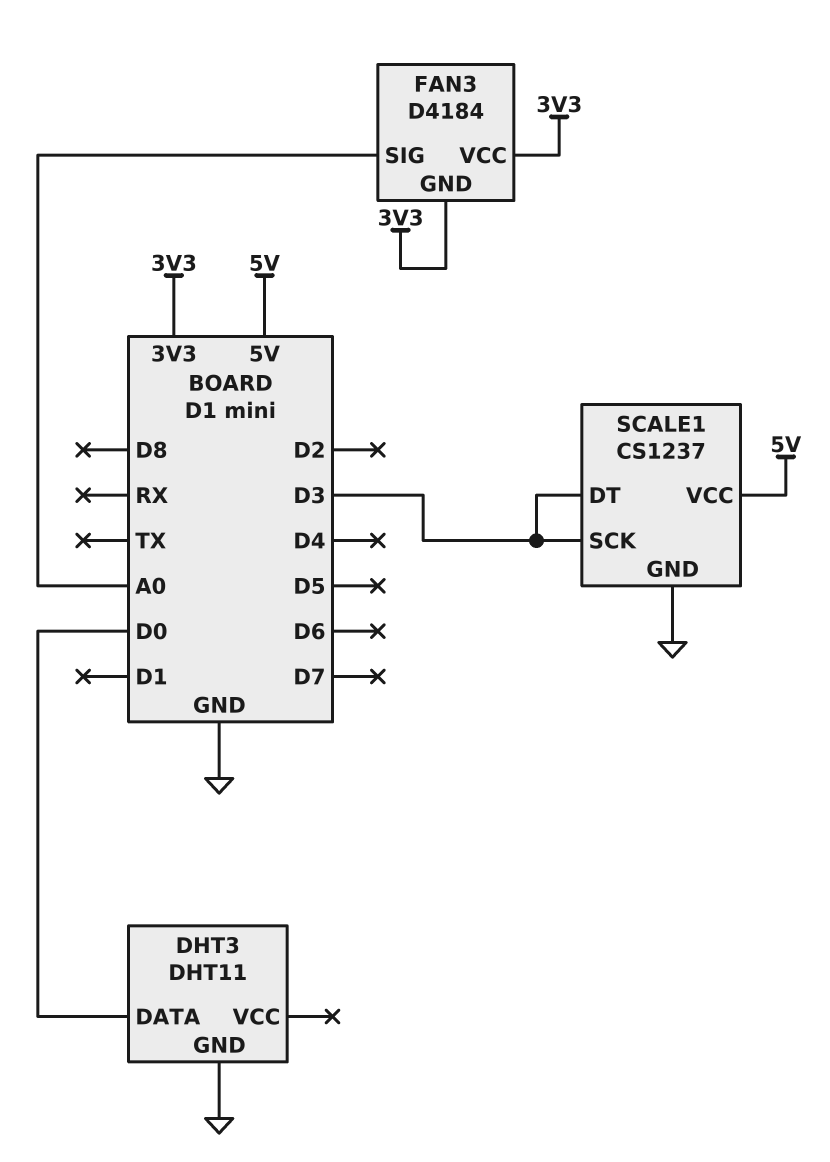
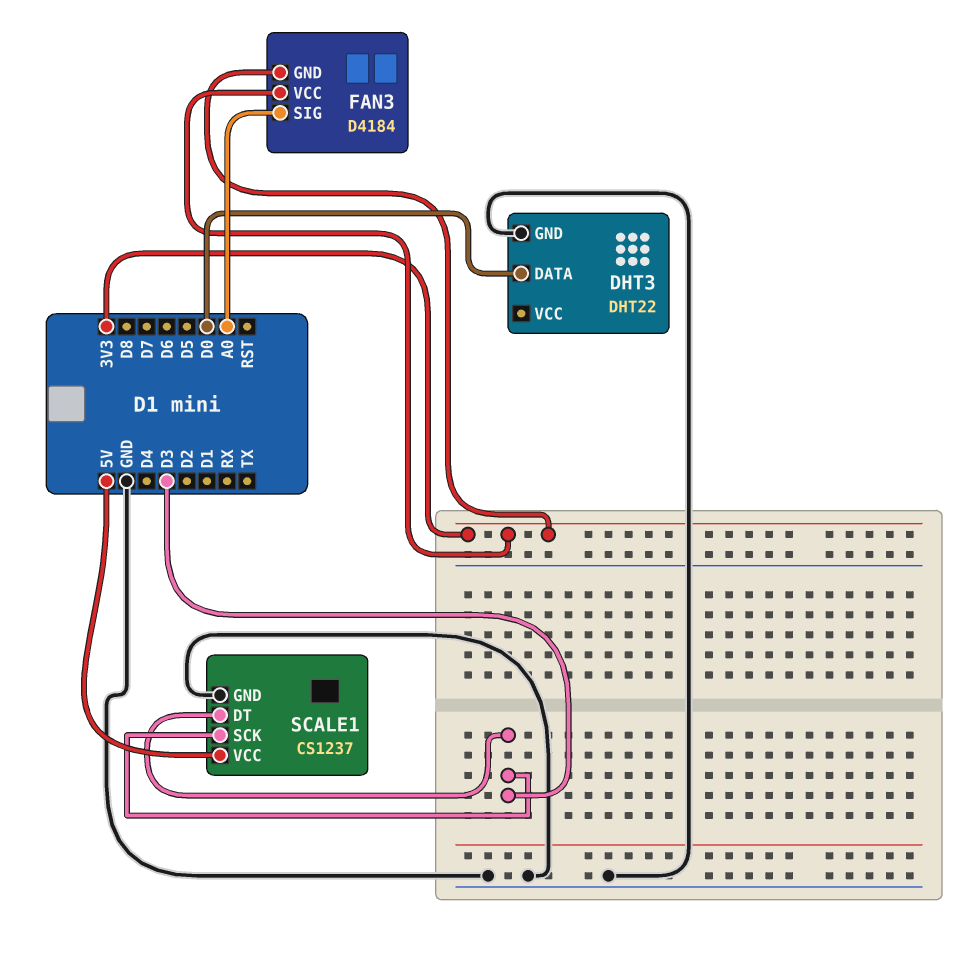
DHT3: DHT11 -> DHT22

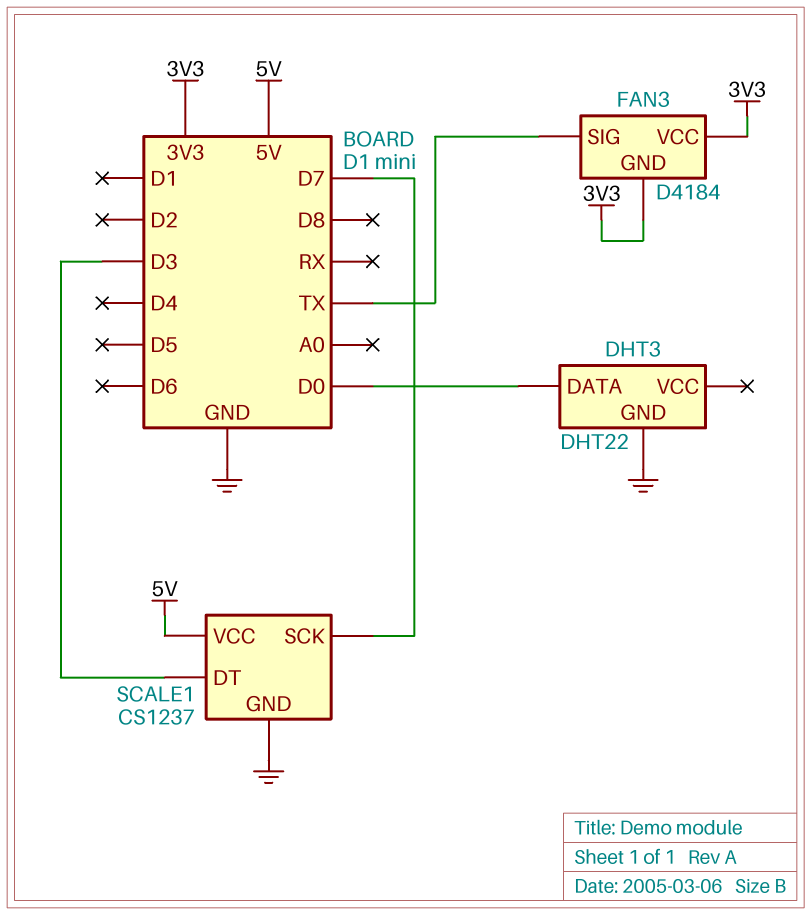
FAN3 pin SIG: A0 -> TX
SCALE1 pin SCK: D3 -> D7

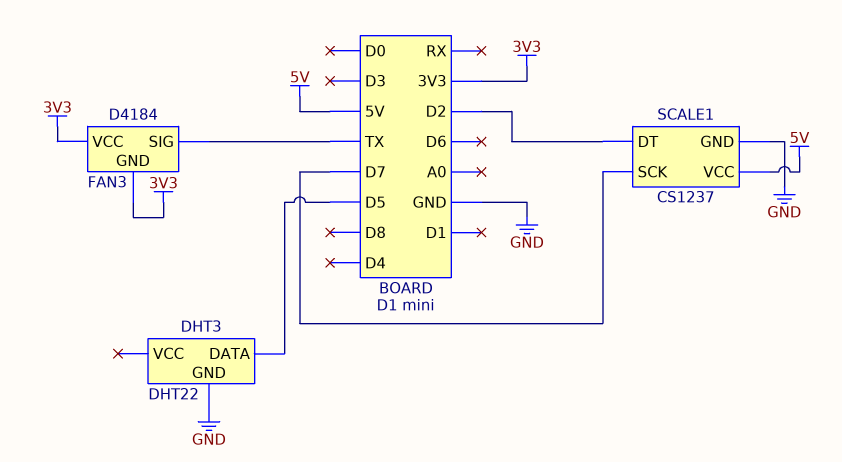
DHT3 pin DATA: D0 -> D5
SCALE1 pin DT: D3 -> D2

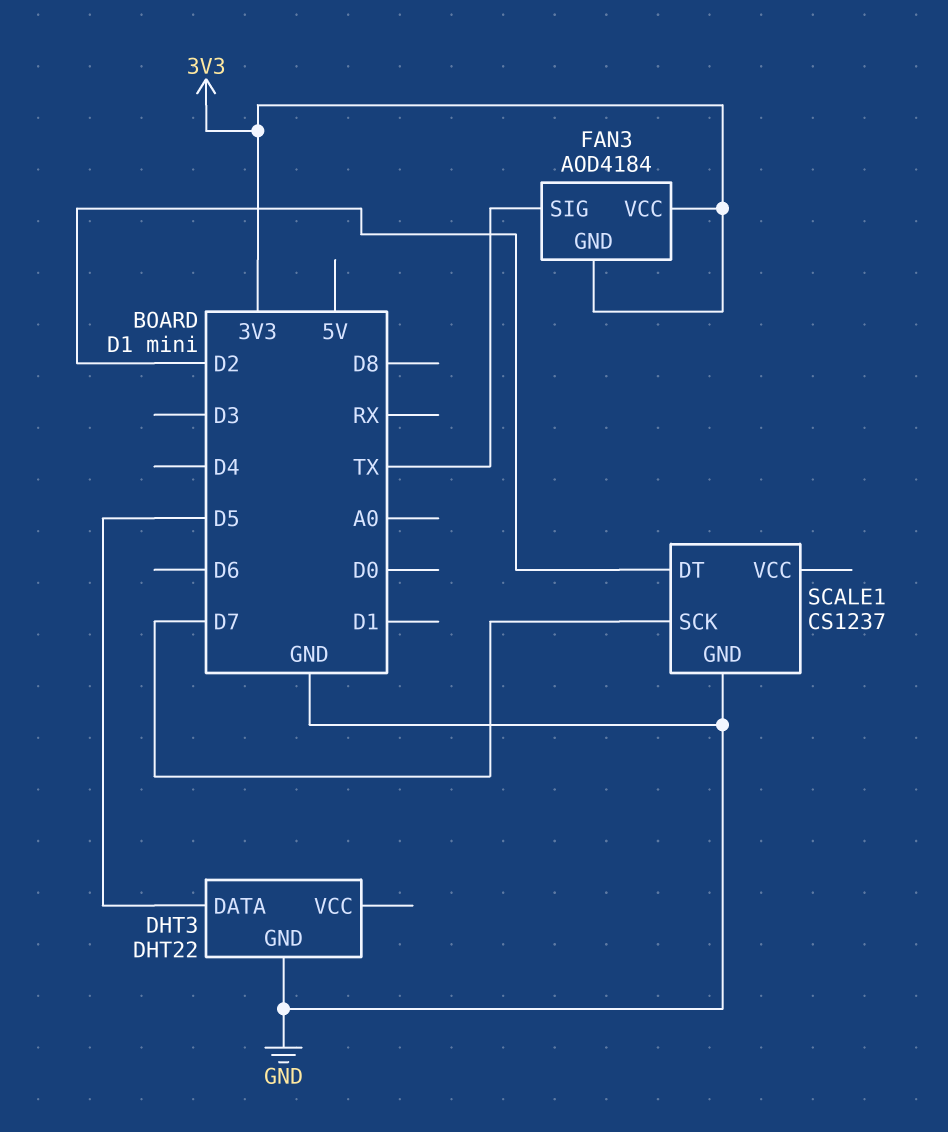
FAN3: D4184 -> AOD4184
SCALE1 pin VCC: 5V -> none

